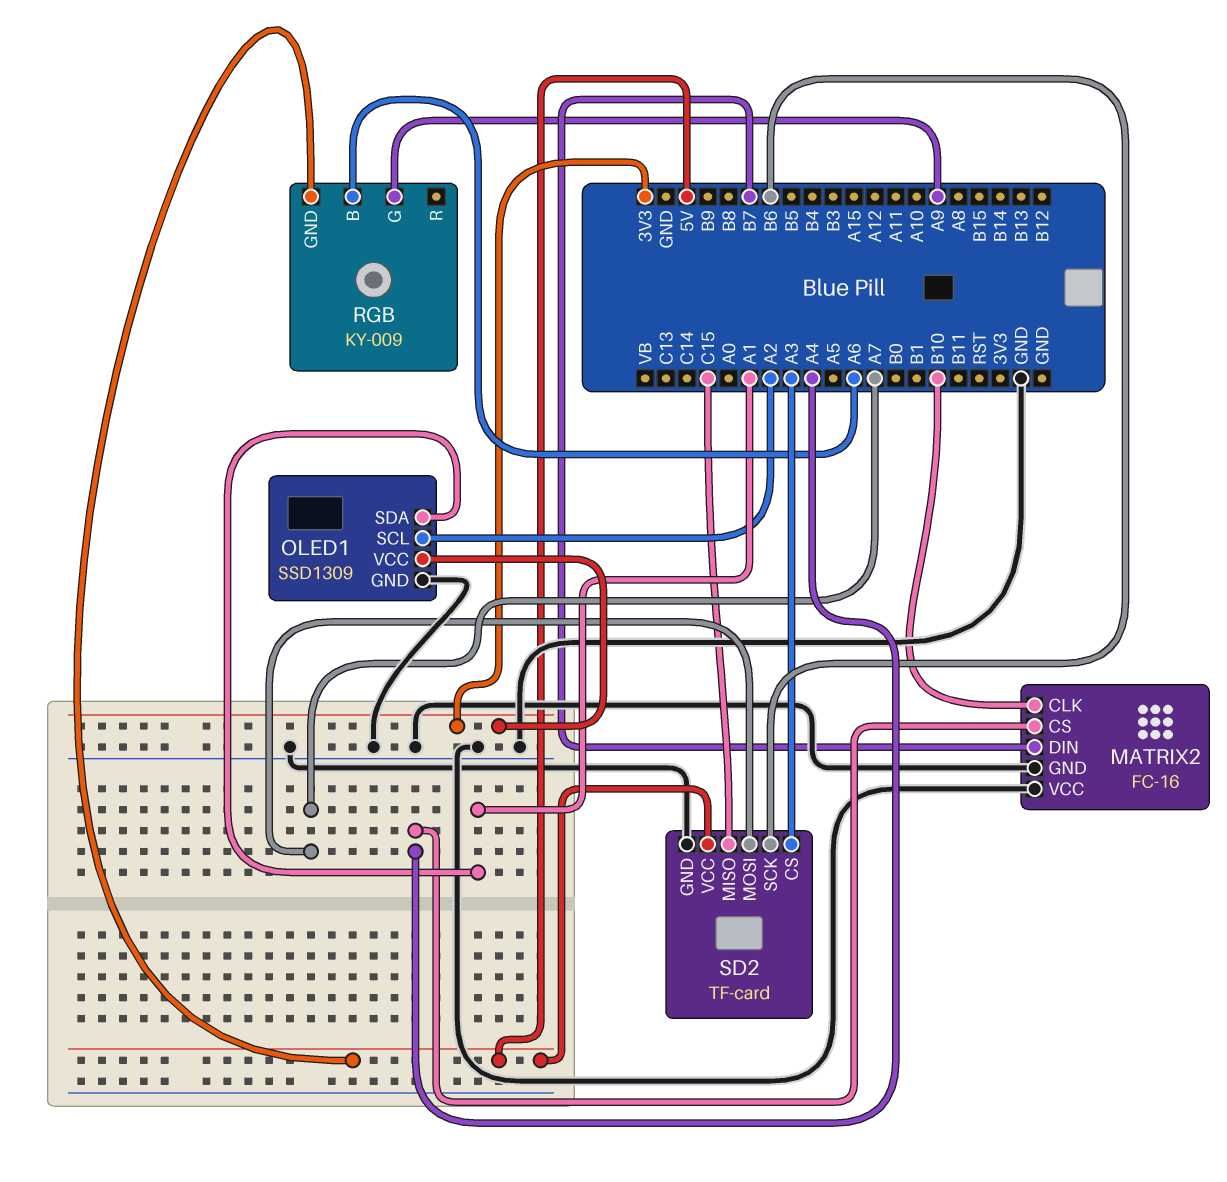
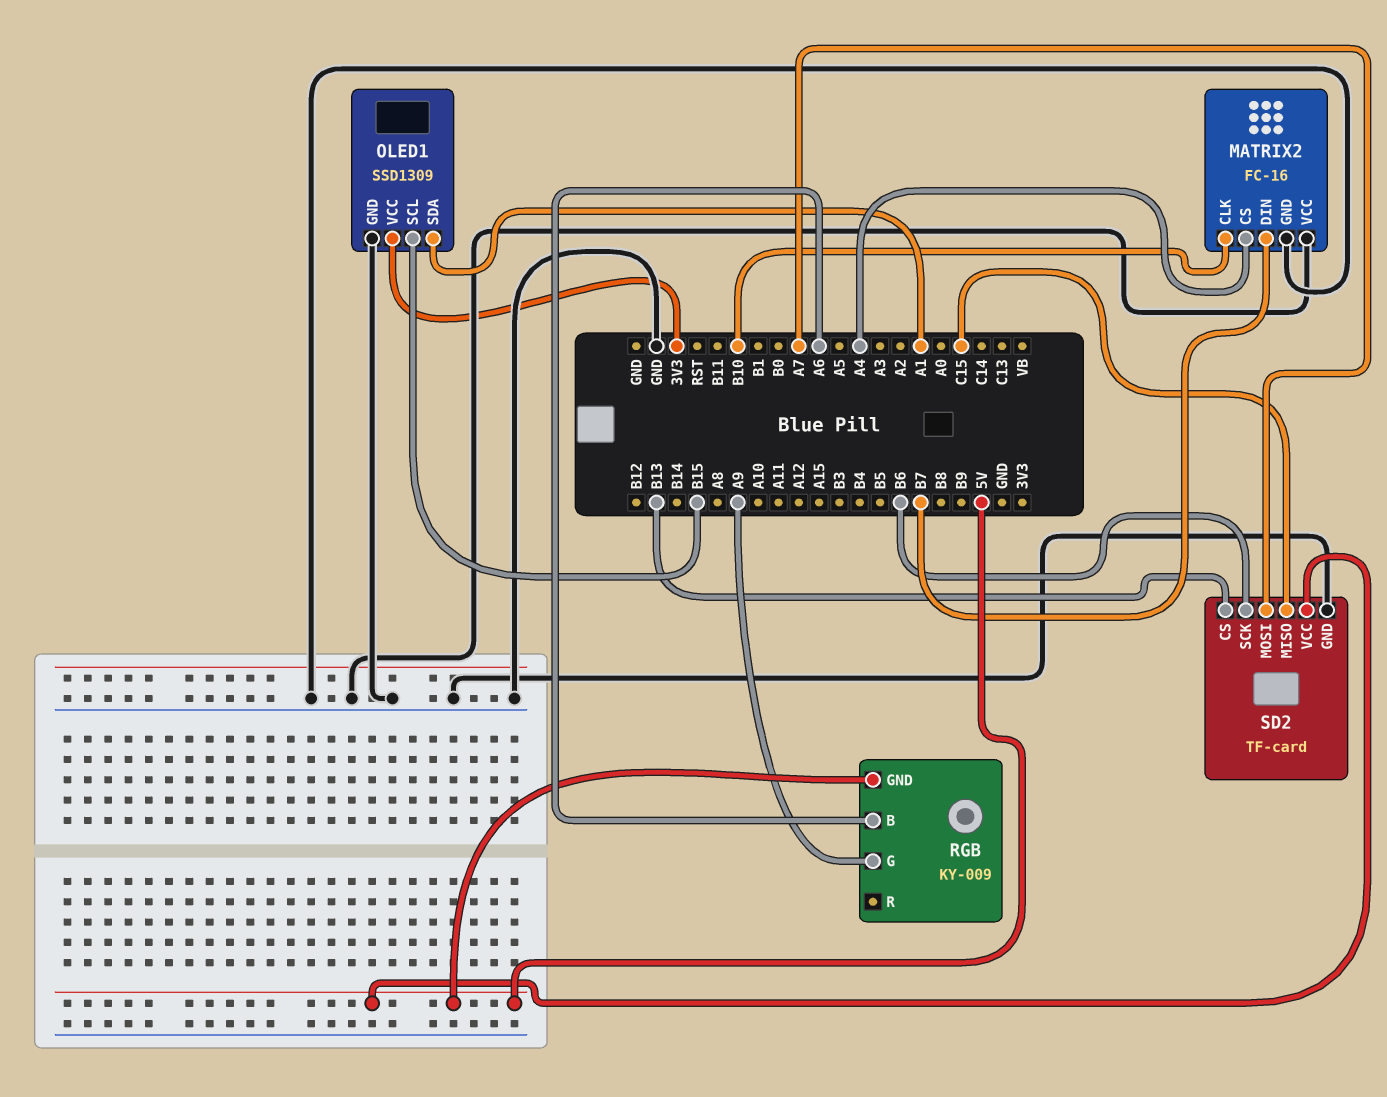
OLED1 pin SCL: A2 -> B15
SD2 pin CS: A3 -> B13

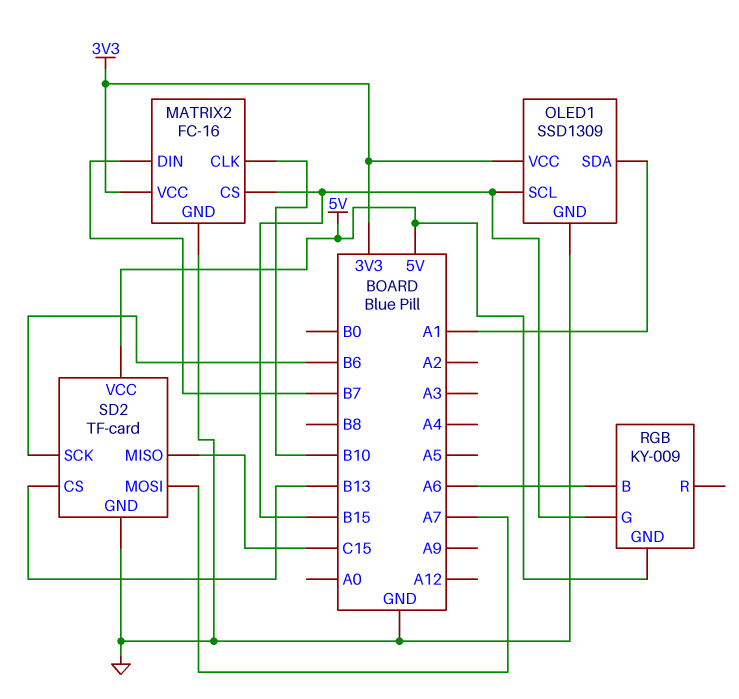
MATRIX2 pin CS: A4 -> B15
MATRIX2 pin VCC: GND -> 3V3
RGB pin G: A9 -> B15

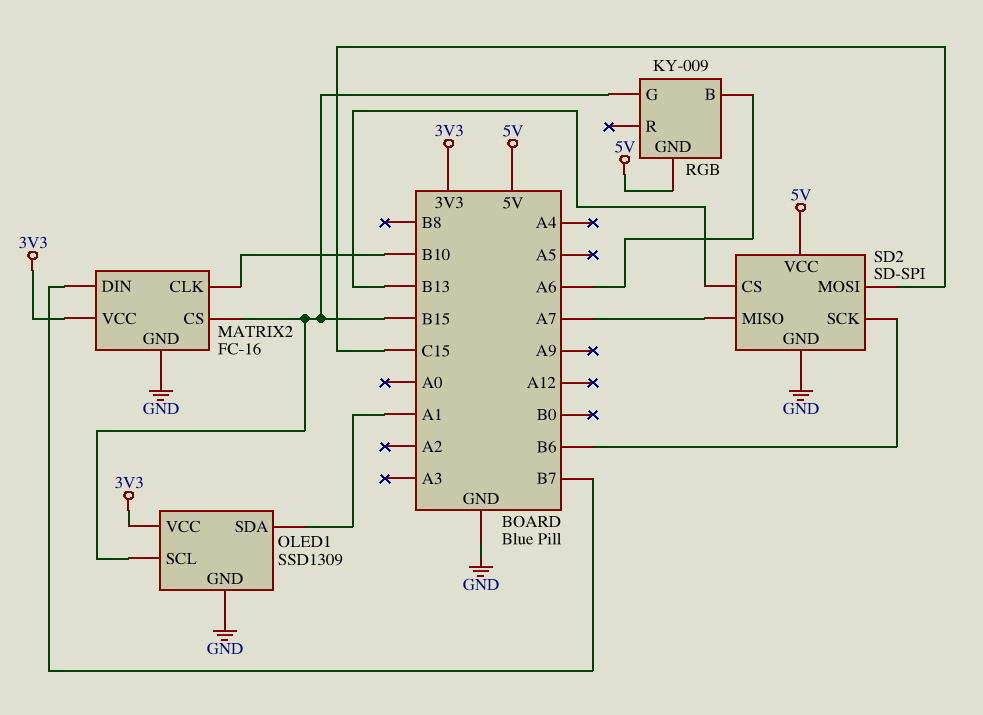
SD2: TF-card -> SD-SPI
SD2 pin MISO: C15 -> A7
SD2 pin MOSI: A7 -> C15

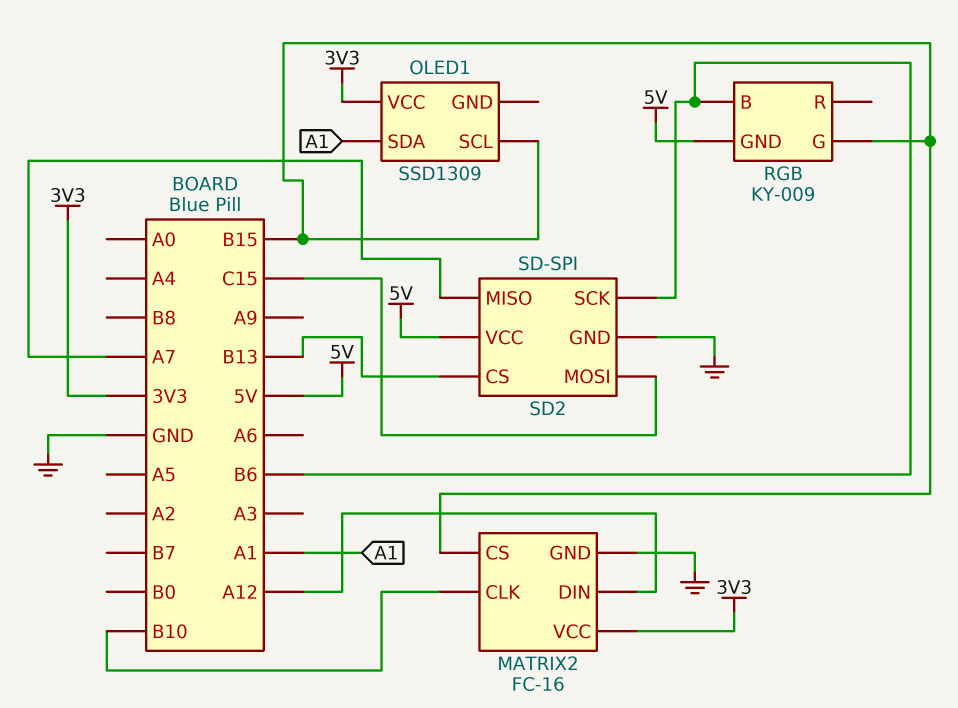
MATRIX2 pin DIN: B7 -> A12
OLED1 pin GND: GND -> none
RGB pin B: A6 -> B6

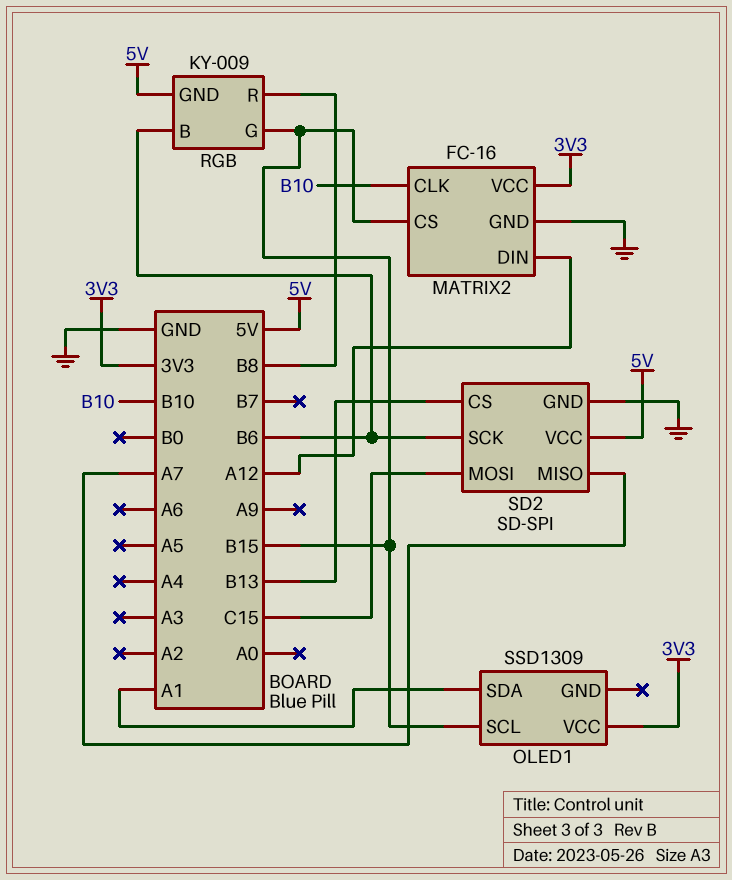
RGB pin R: none -> B8

